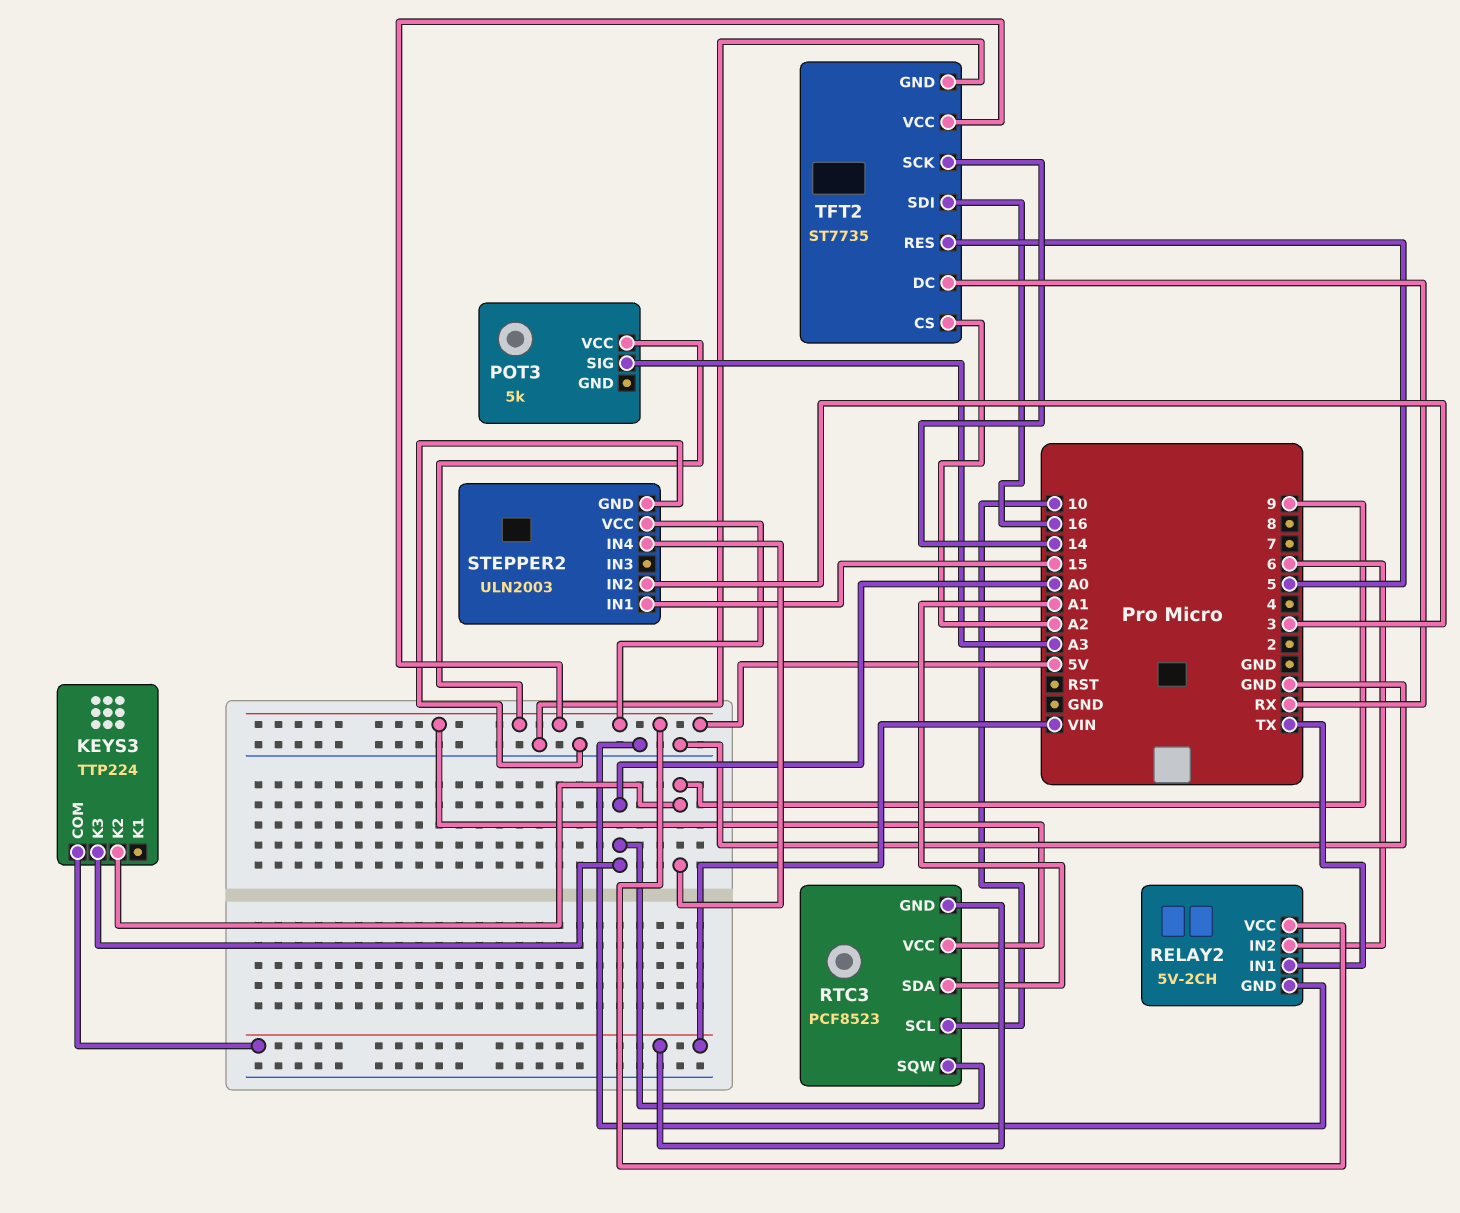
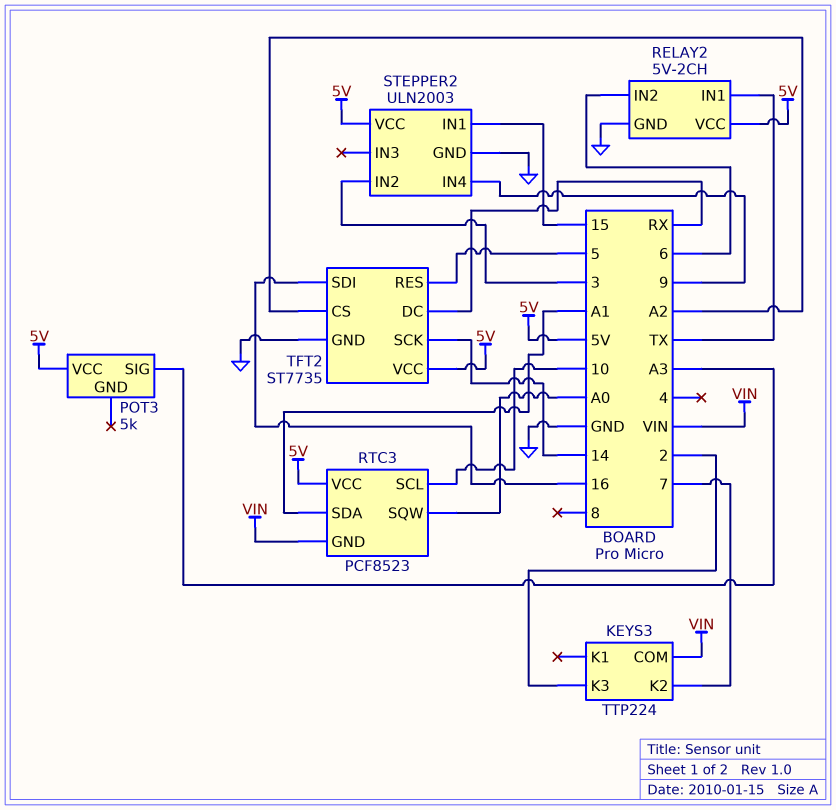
KEYS3 pin K2: 9 -> 7
KEYS3 pin K3: A0 -> 2

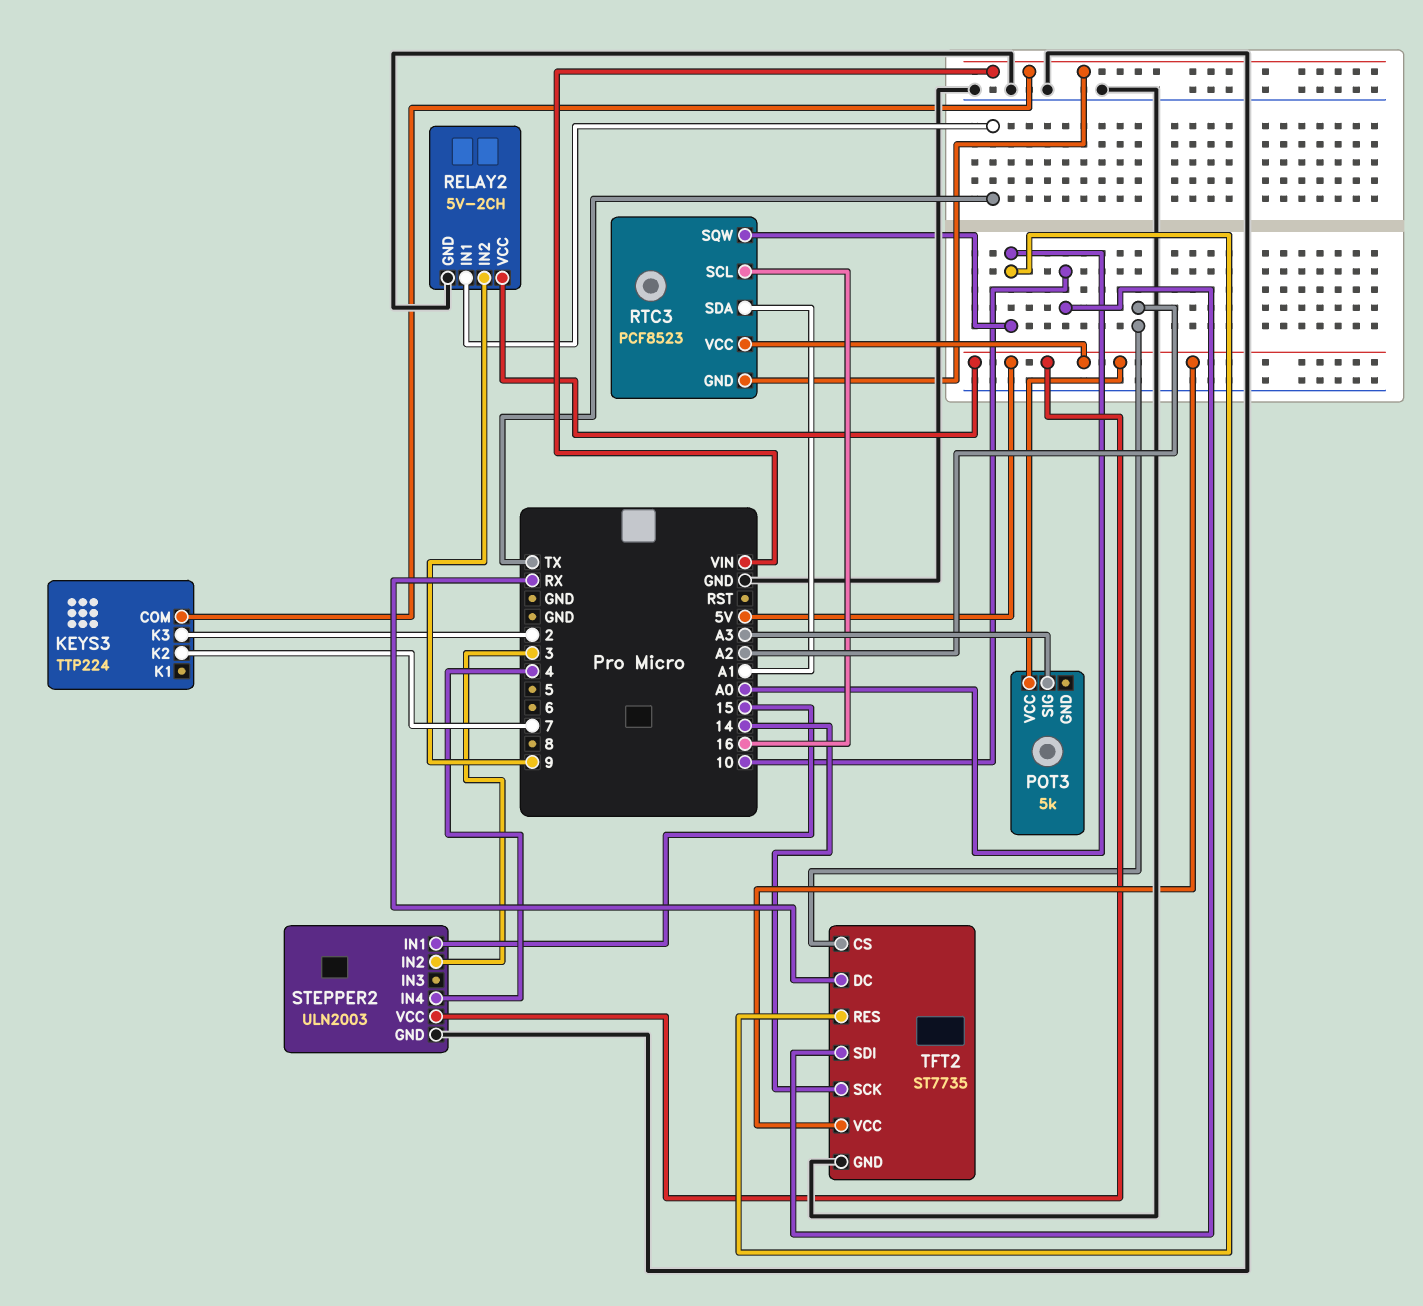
RELAY2 pin IN2: 6 -> 9
RTC3 pin SCL: 10 -> 16
STEPPER2 pin IN4: 9 -> 4
TFT2 pin RES: 5 -> A0
TFT2 pin SDI: 16 -> 10

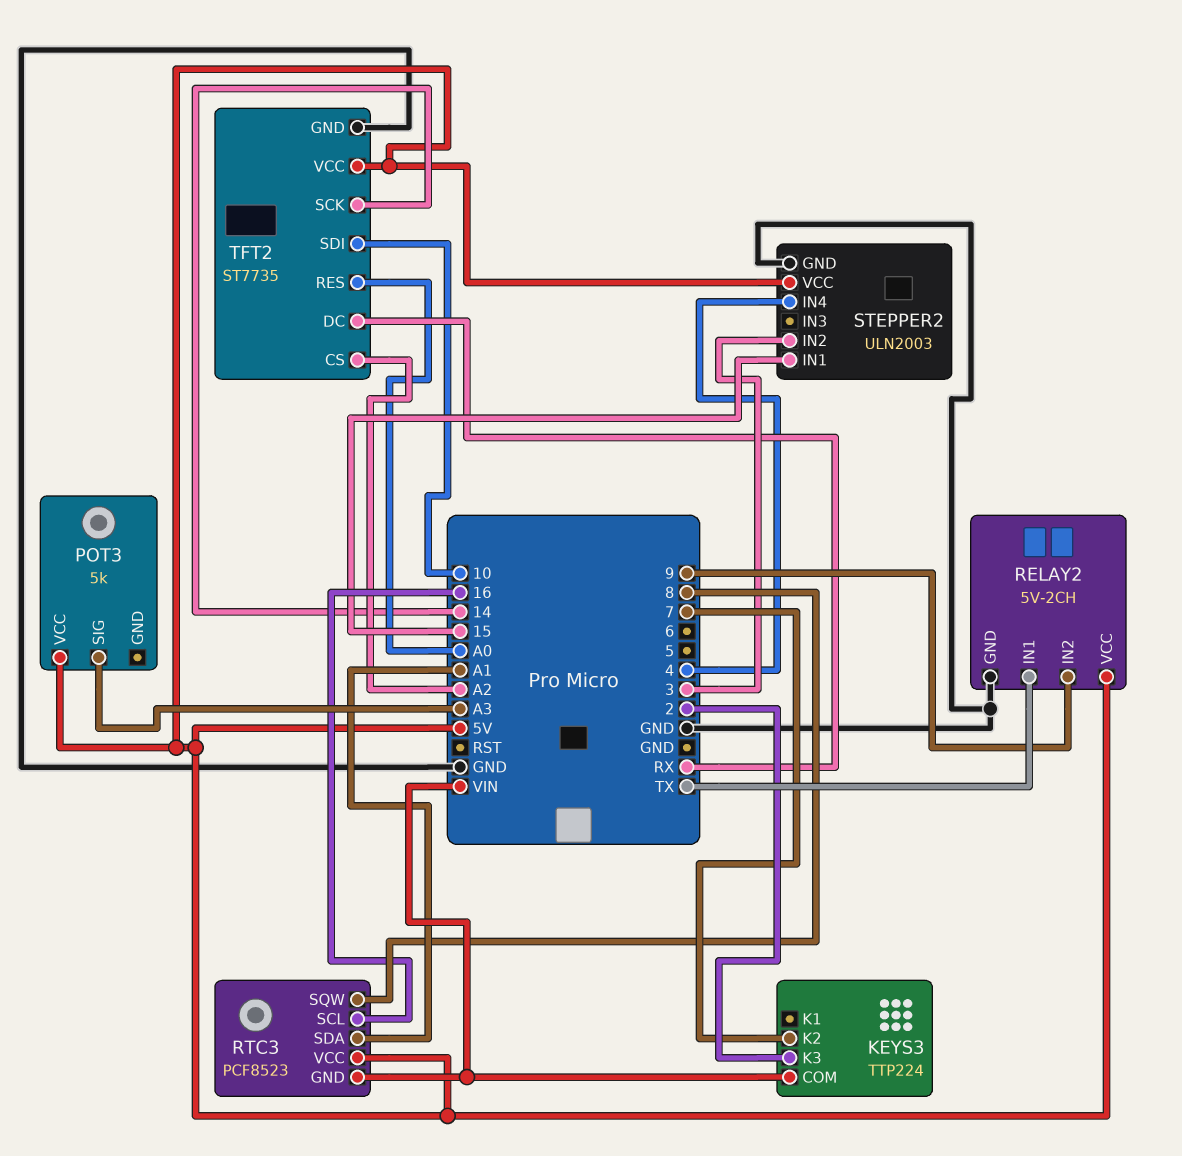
RTC3 pin SQW: A0 -> 8

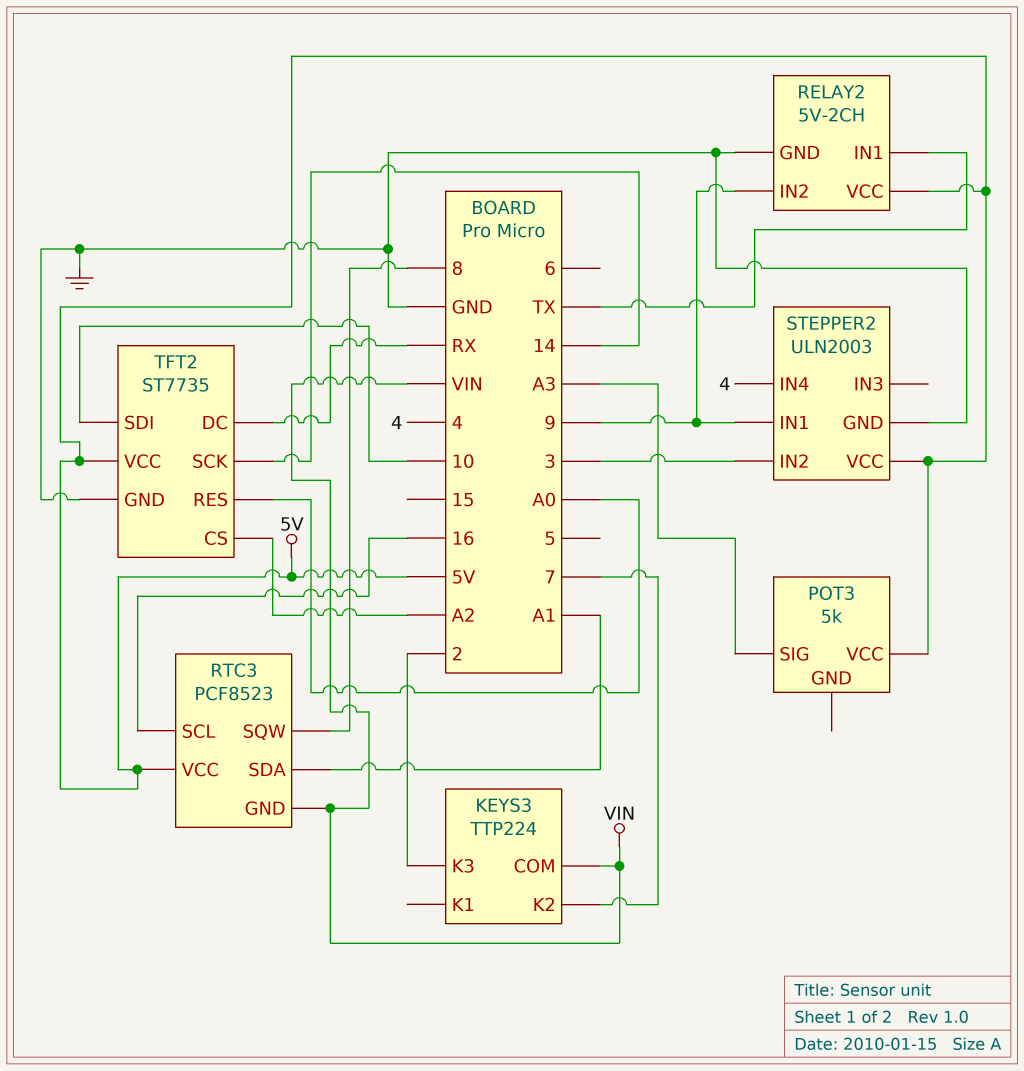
STEPPER2 pin IN1: 15 -> 9

